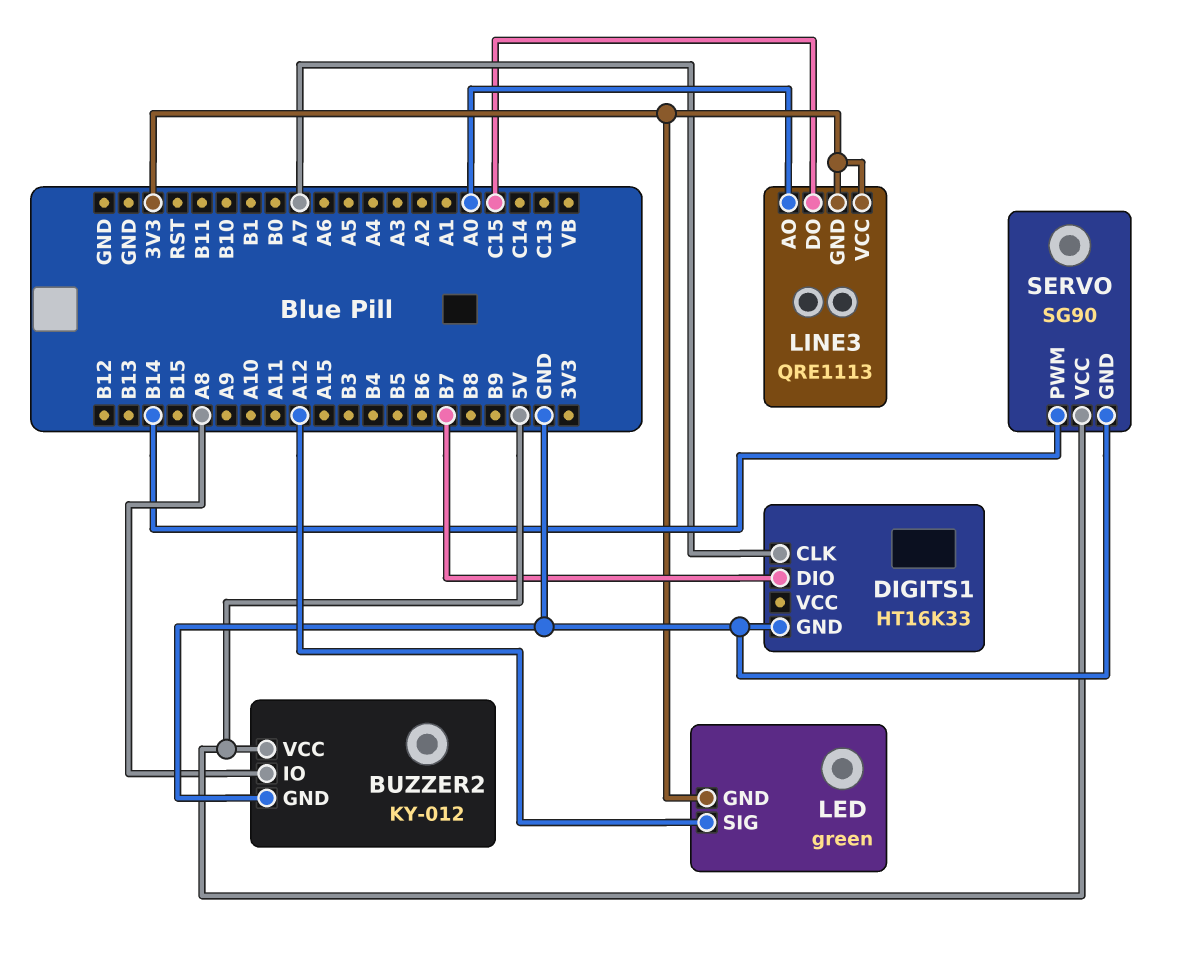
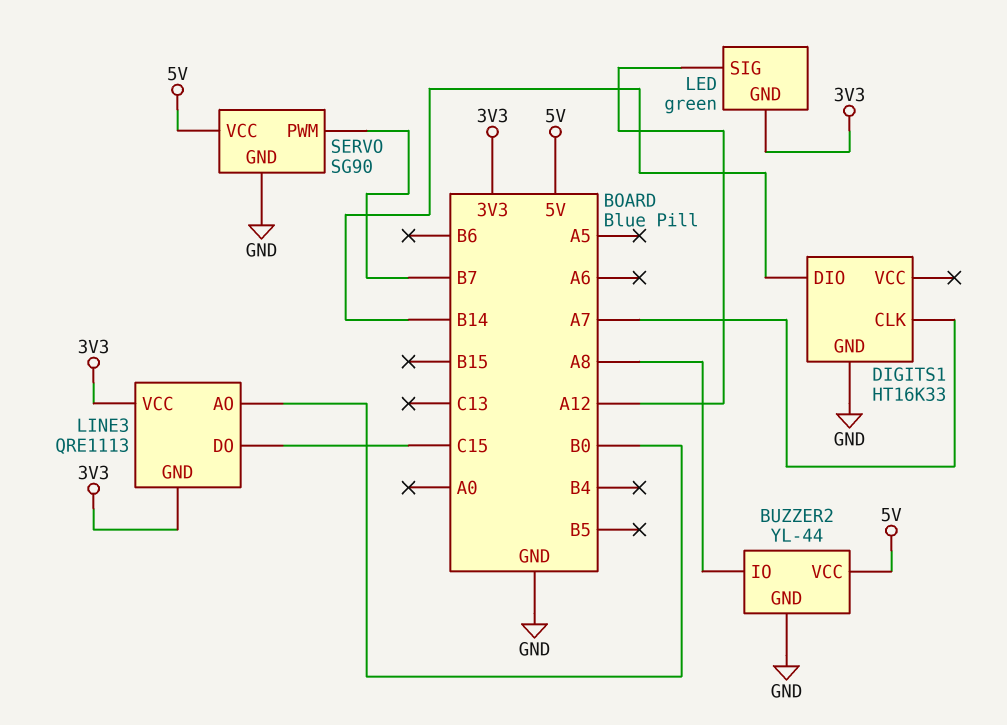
BUZZER2: KY-012 -> YL-44
DIGITS1 pin DIO: B7 -> B14
LINE3 pin AO: A0 -> B0
SERVO pin PWM: B14 -> B7

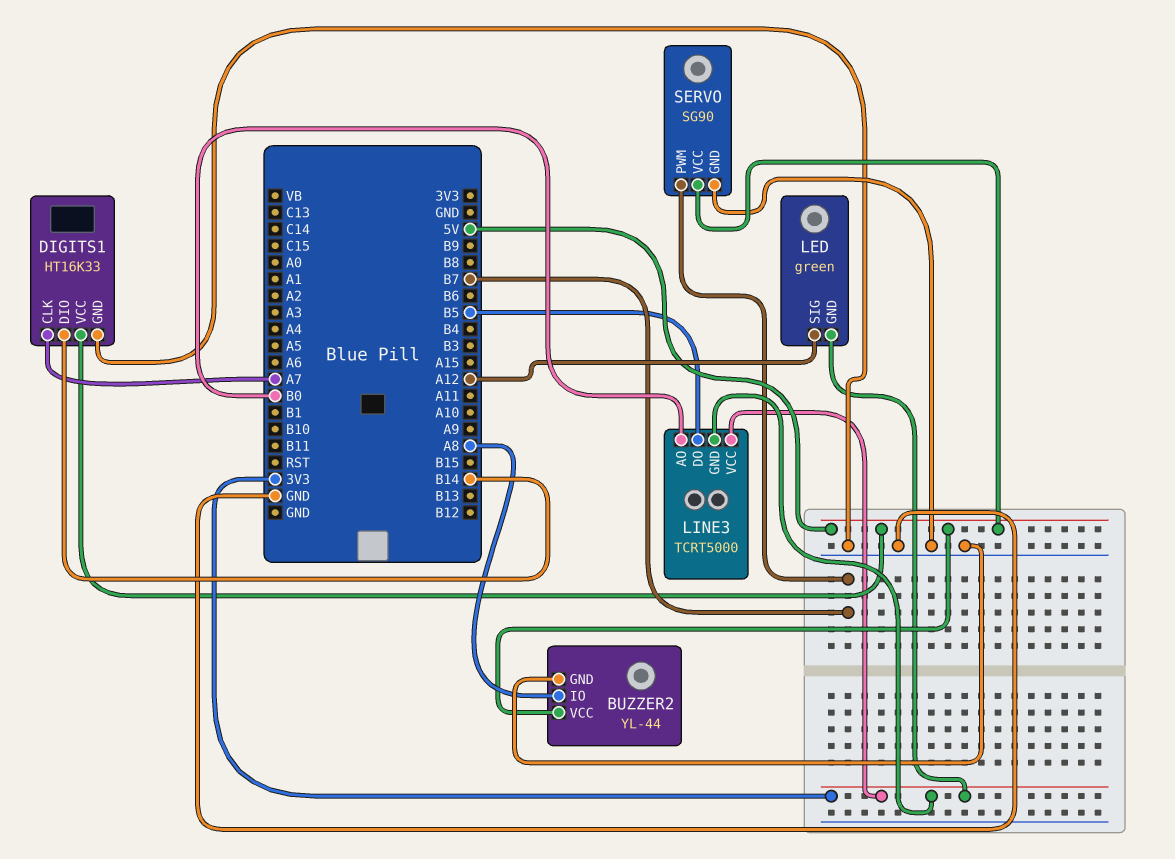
DIGITS1 pin VCC: none -> 5V
LINE3: QRE1113 -> TCRT5000
LINE3 pin DO: C15 -> B5

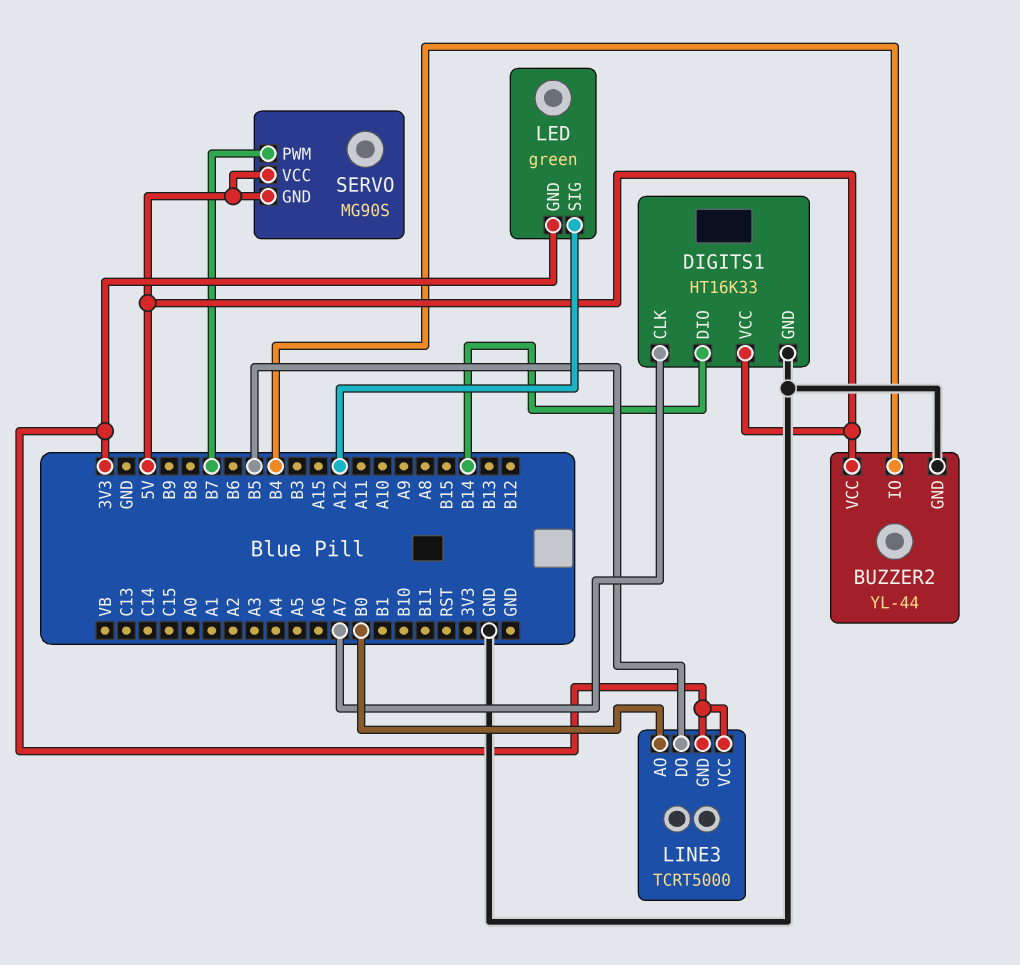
BUZZER2 pin IO: A8 -> B4
SERVO: SG90 -> MG90S
SERVO pin GND: GND -> 5V

